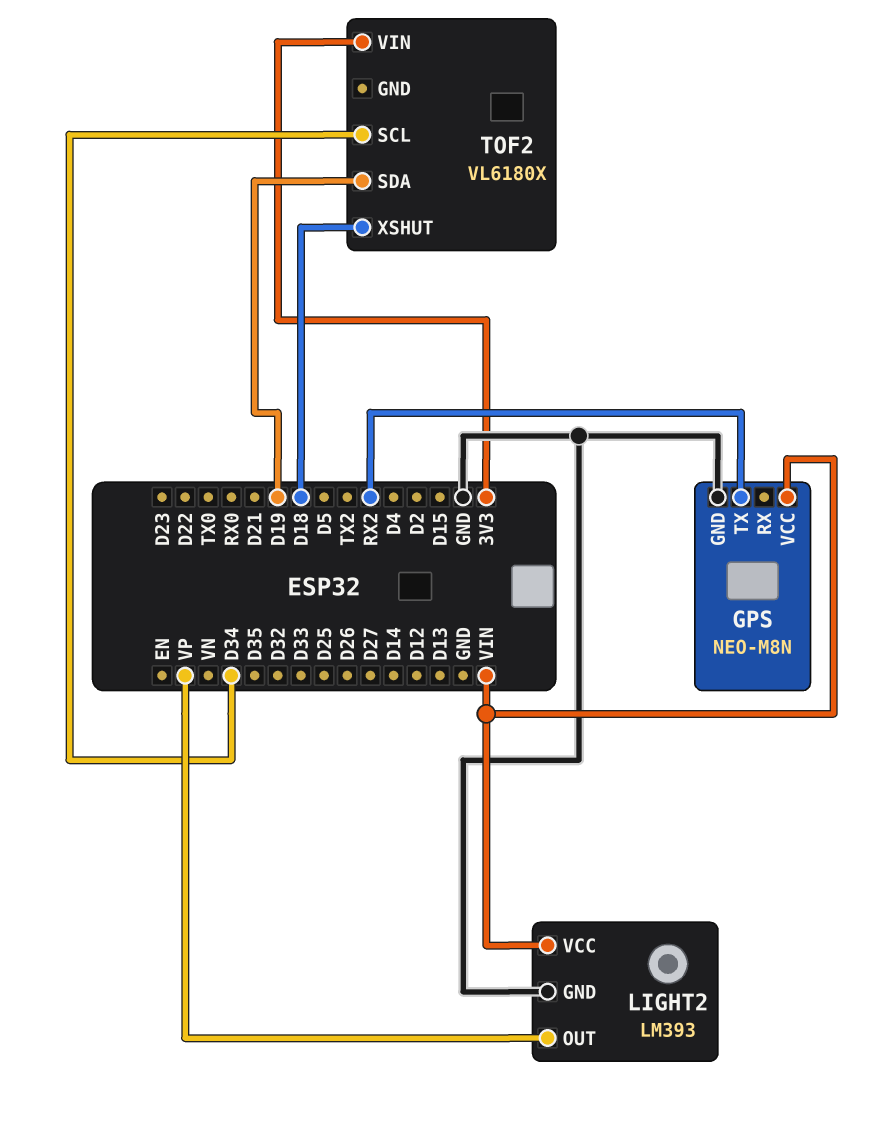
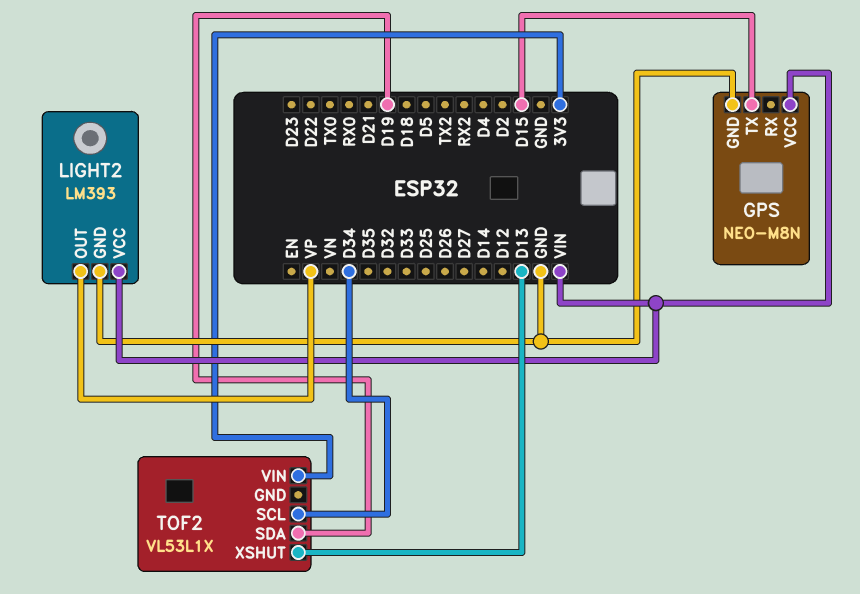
GPS pin TX: RX2 -> D15
TOF2: VL6180X -> VL53L1X
TOF2 pin XSHUT: D18 -> D13

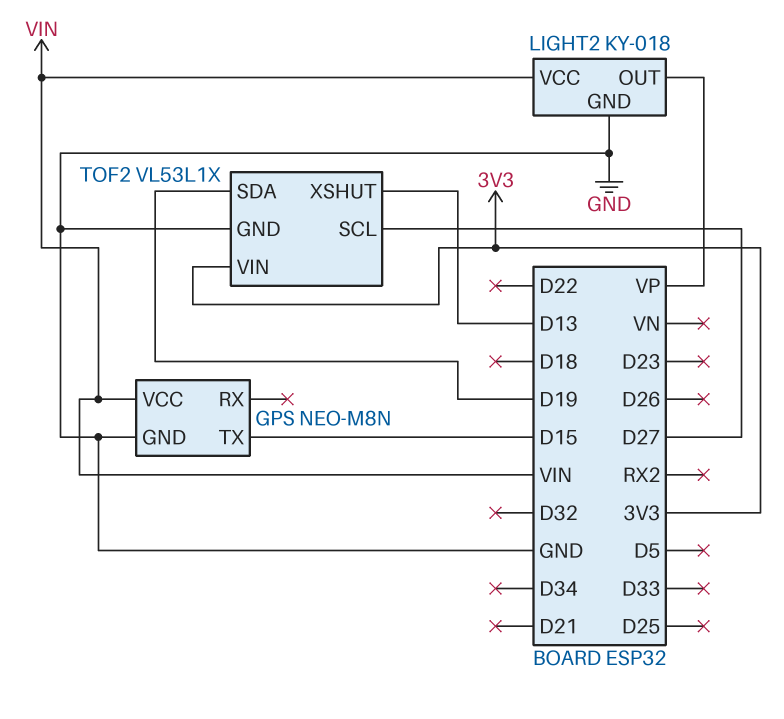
LIGHT2: LM393 -> KY-018
TOF2 pin GND: none -> GND
TOF2 pin SCL: D34 -> D27

